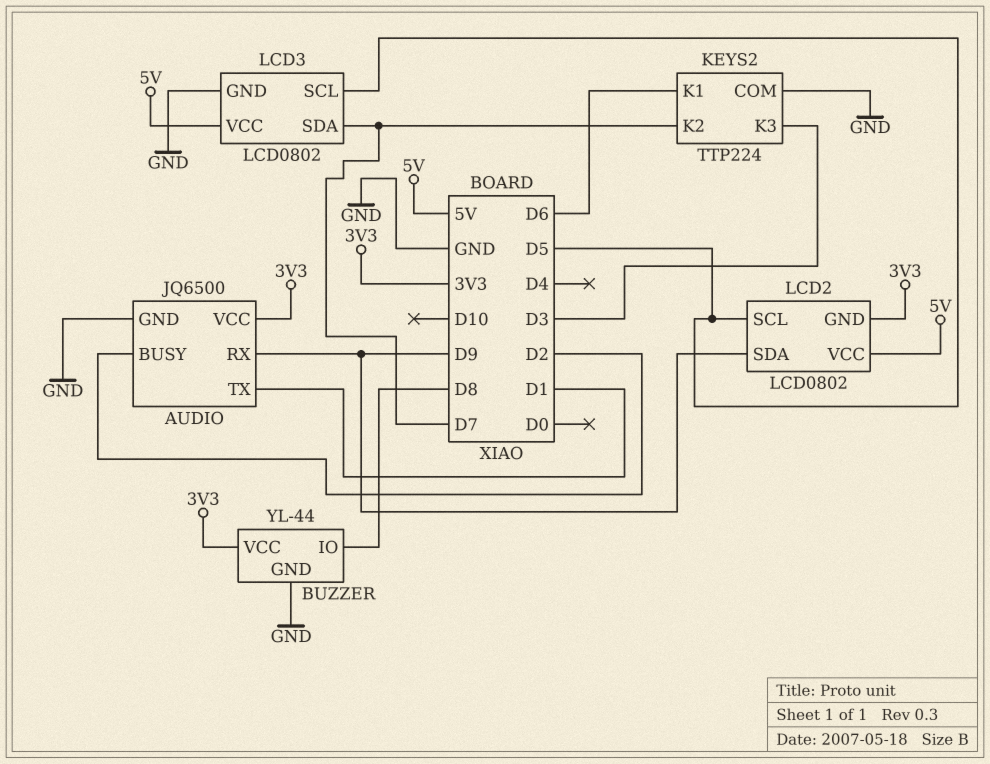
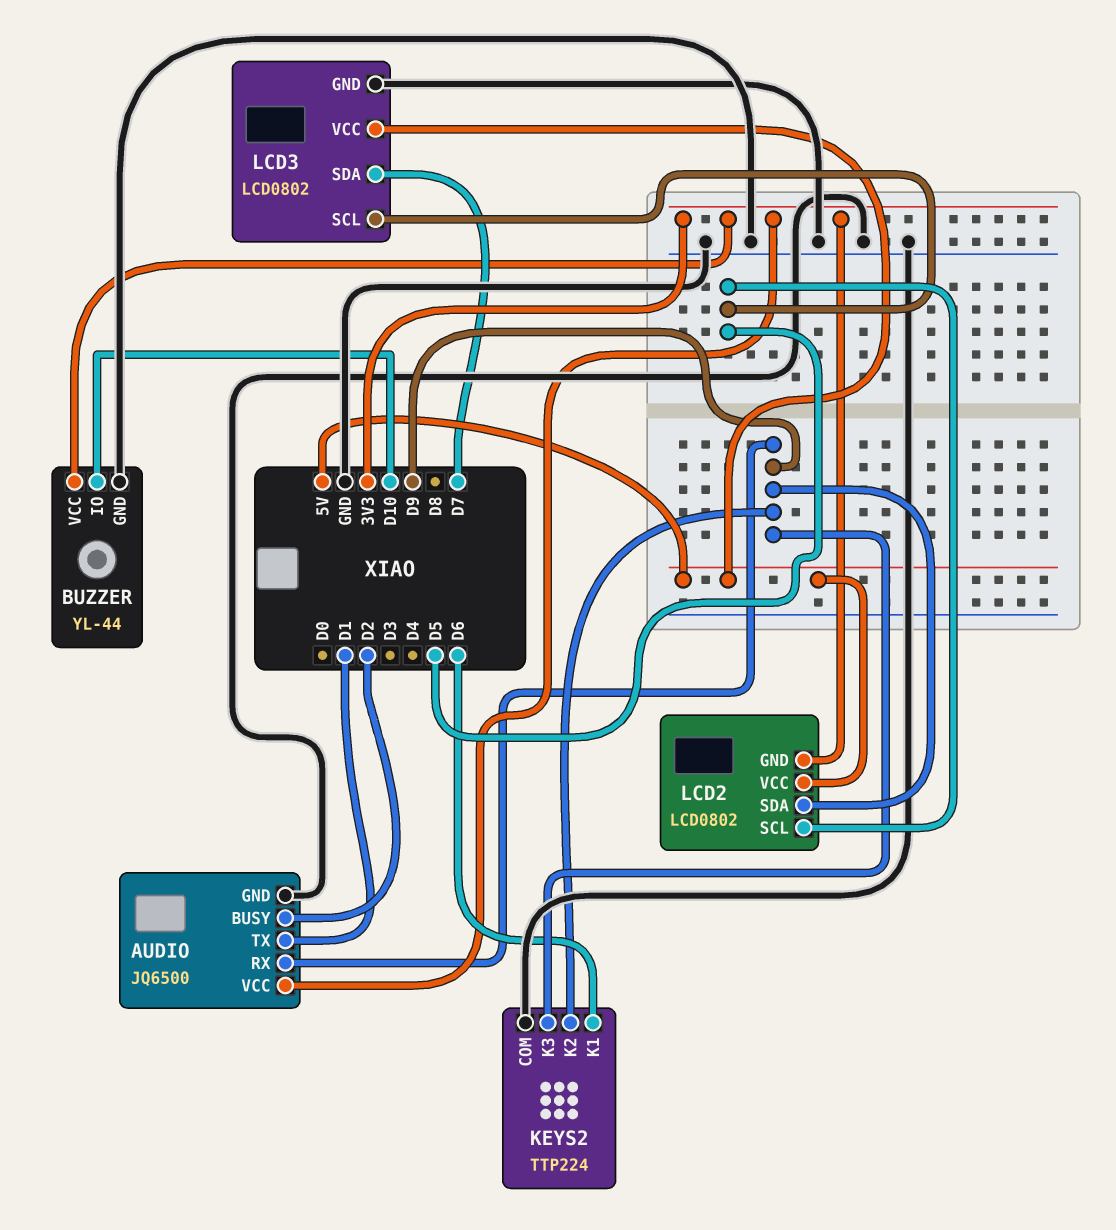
BUZZER pin IO: D8 -> D10
KEYS2 pin K2: D7 -> D9
KEYS2 pin K3: D3 -> D9

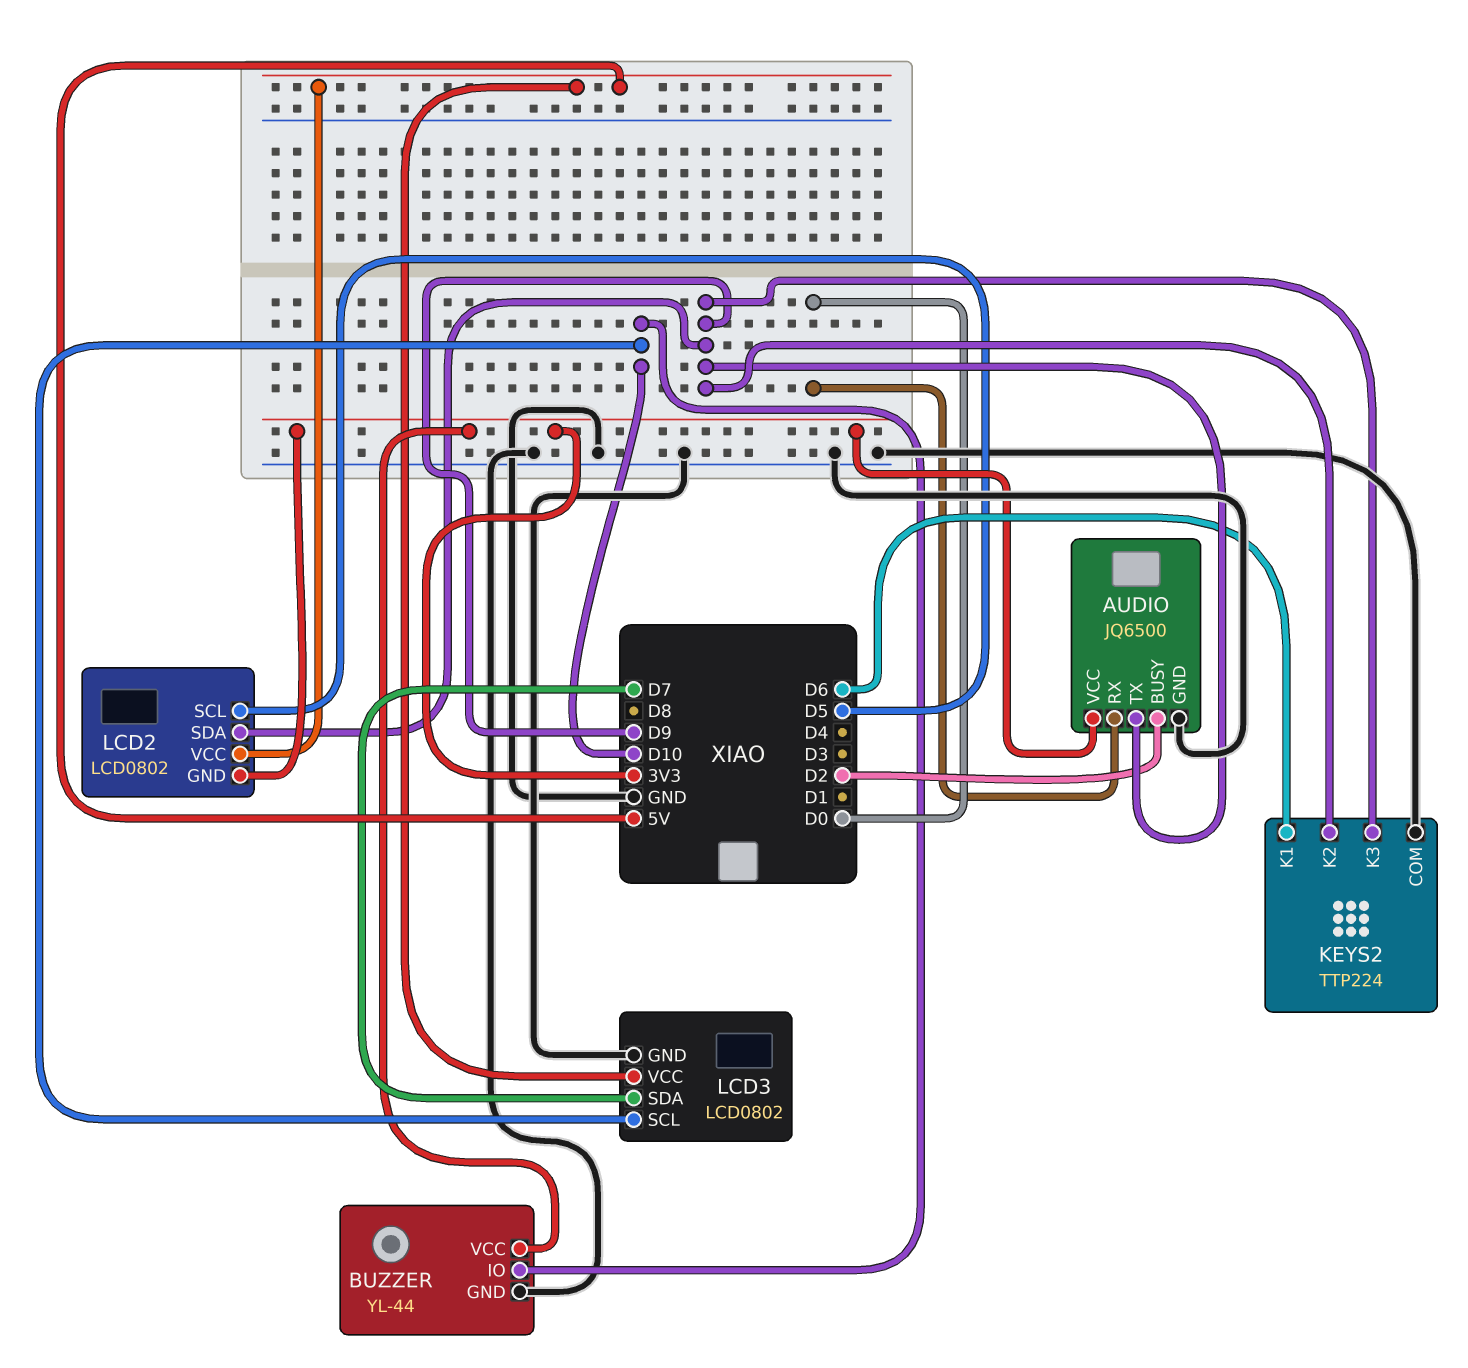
AUDIO pin RX: D9 -> D0
AUDIO pin TX: D1 -> D9
LCD3 pin SCL: D5 -> D10

